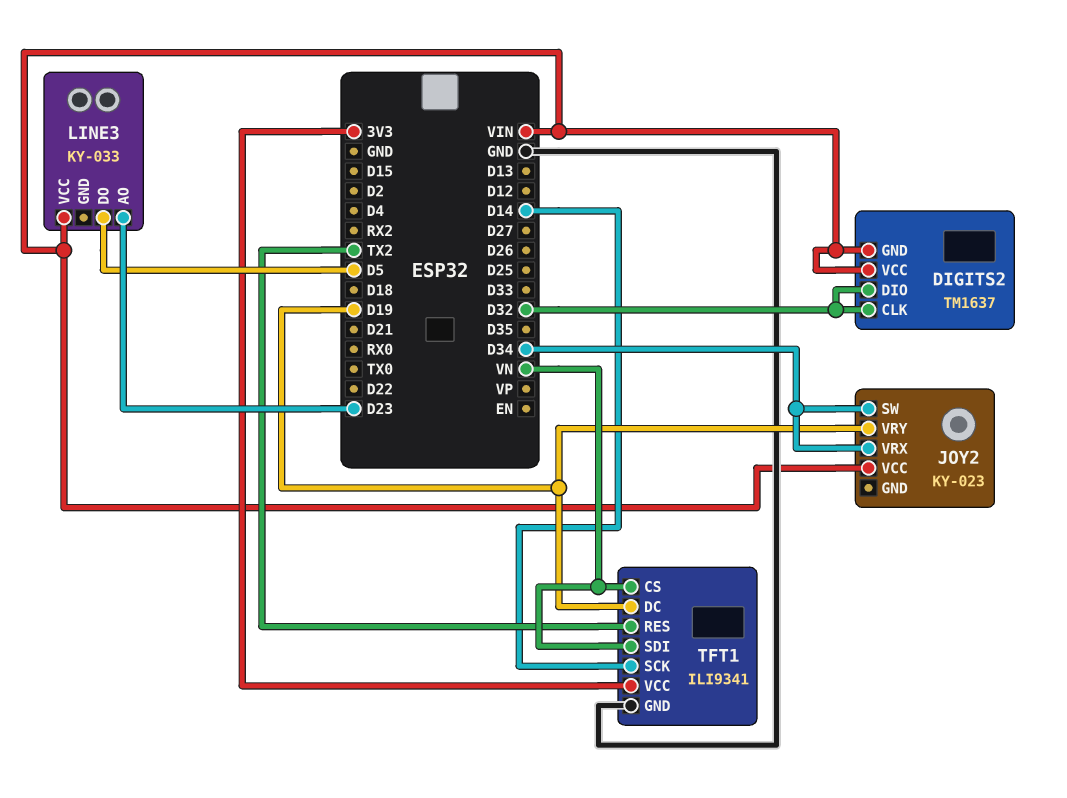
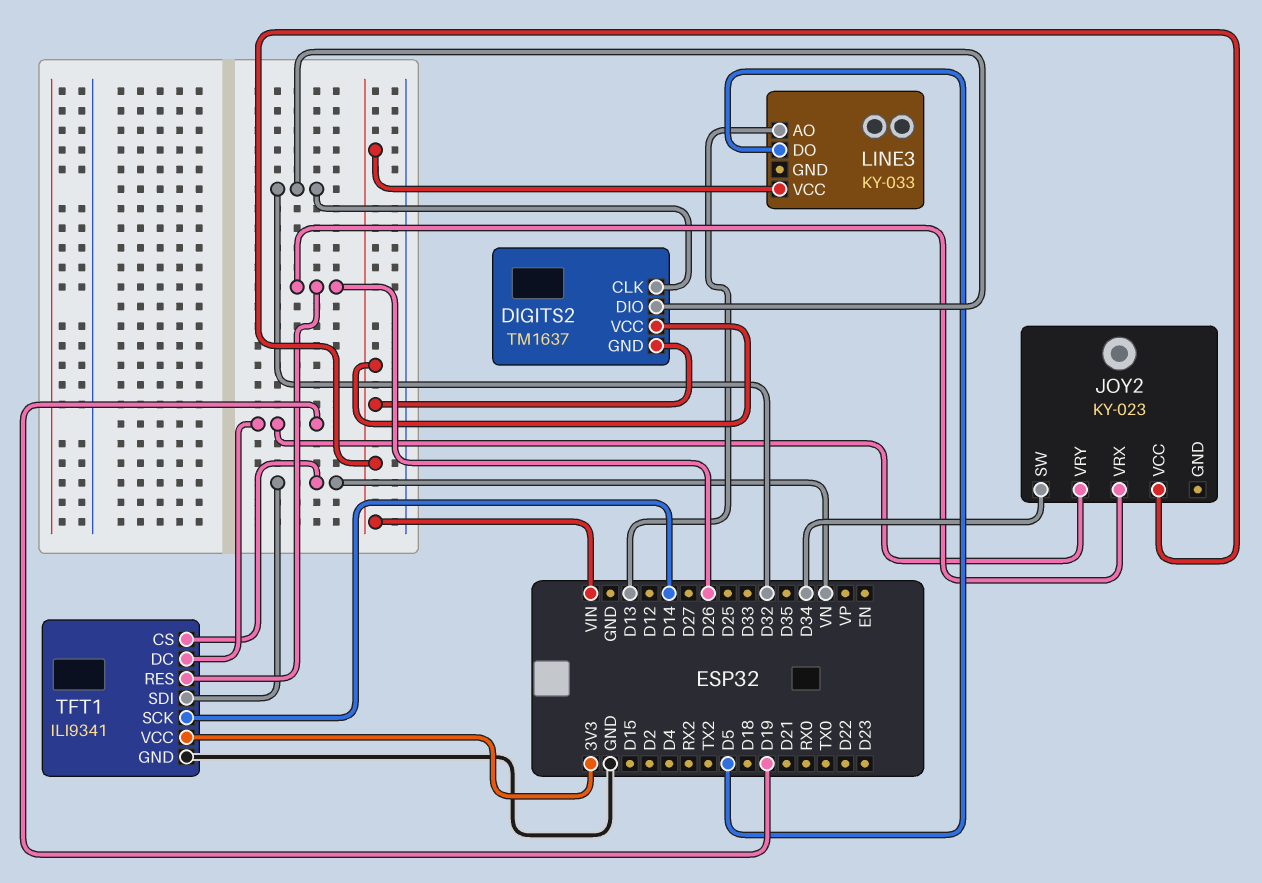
JOY2 pin VRX: D34 -> D26
LINE3 pin AO: D23 -> D13
TFT1 pin RES: TX2 -> D26

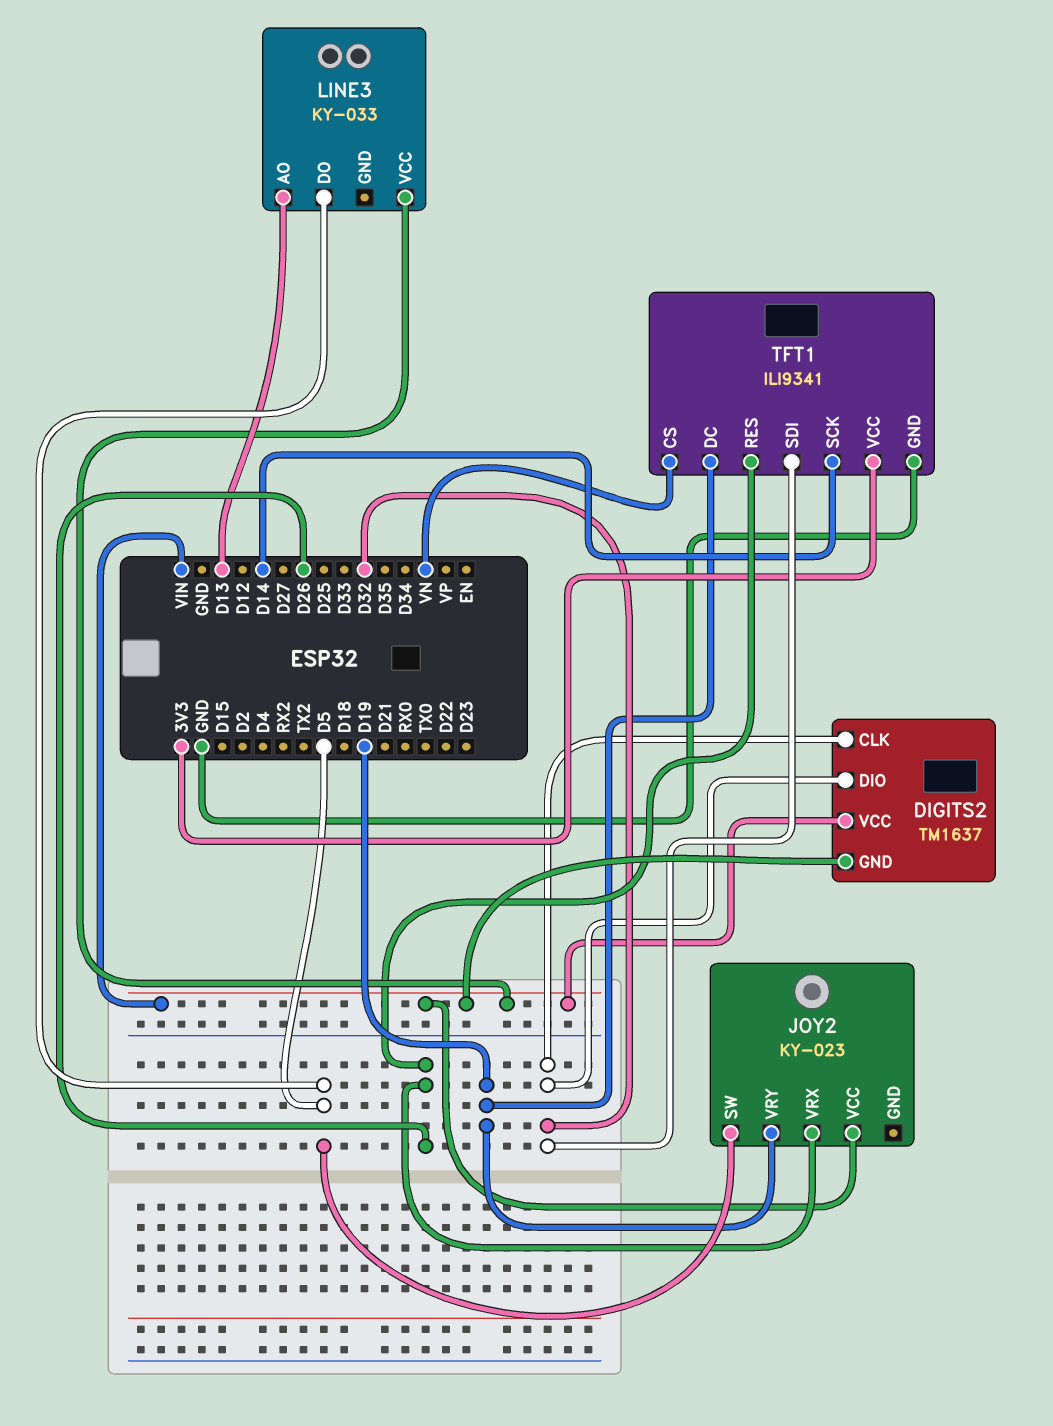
JOY2 pin SW: D34 -> D5
TFT1 pin SDI: VN -> D32

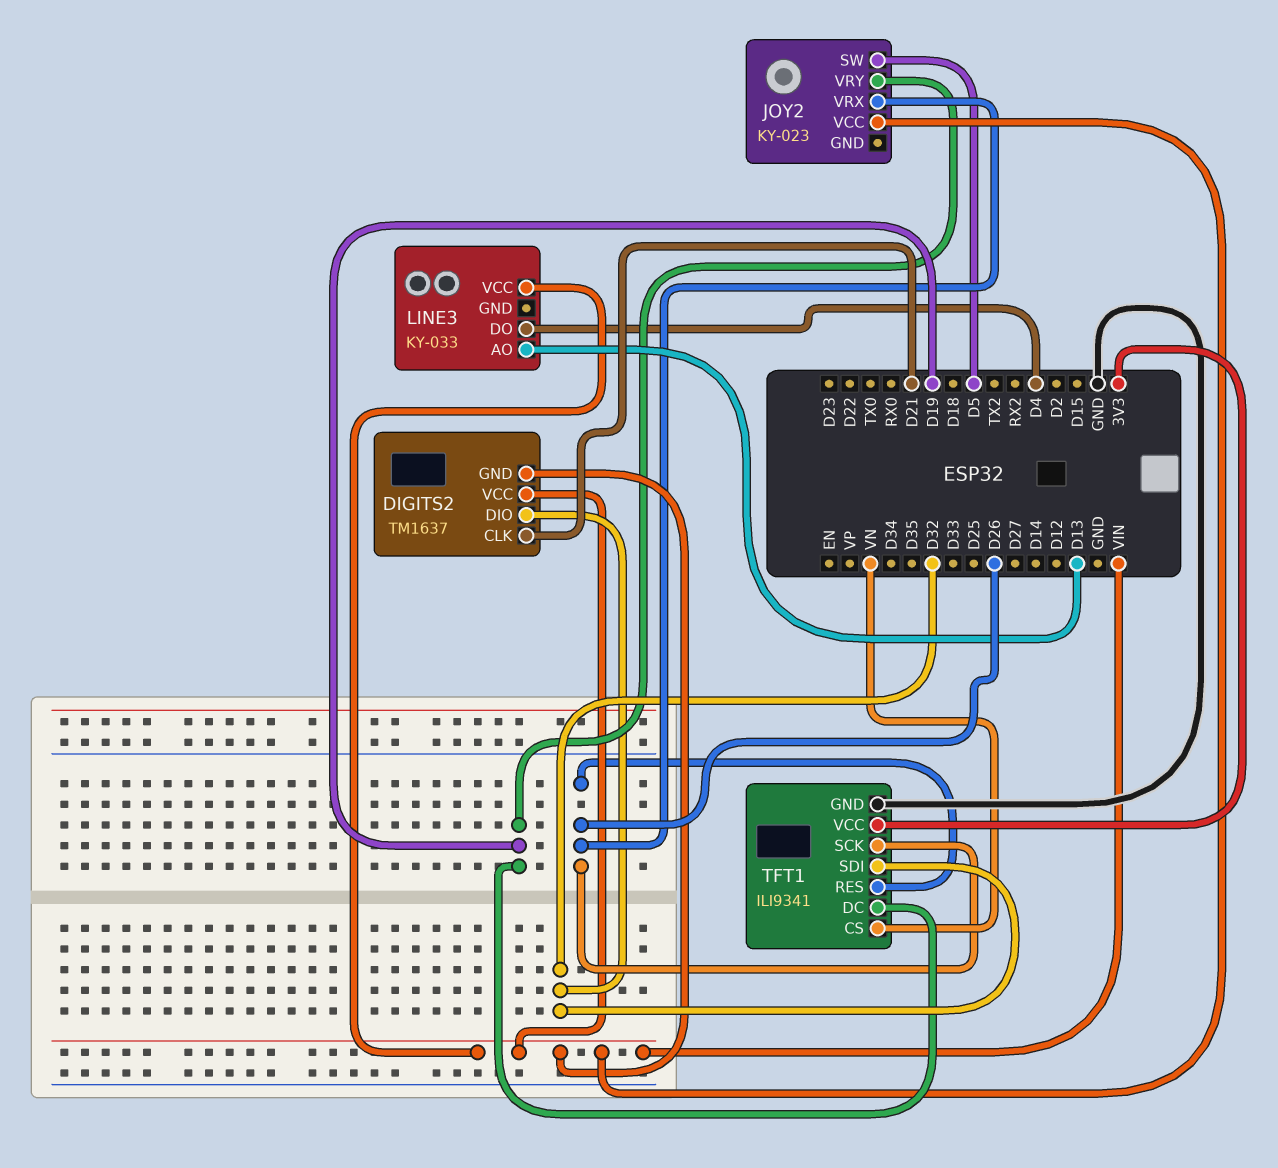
DIGITS2 pin CLK: D32 -> D21
LINE3 pin DO: D5 -> D4
TFT1 pin SCK: D14 -> D26

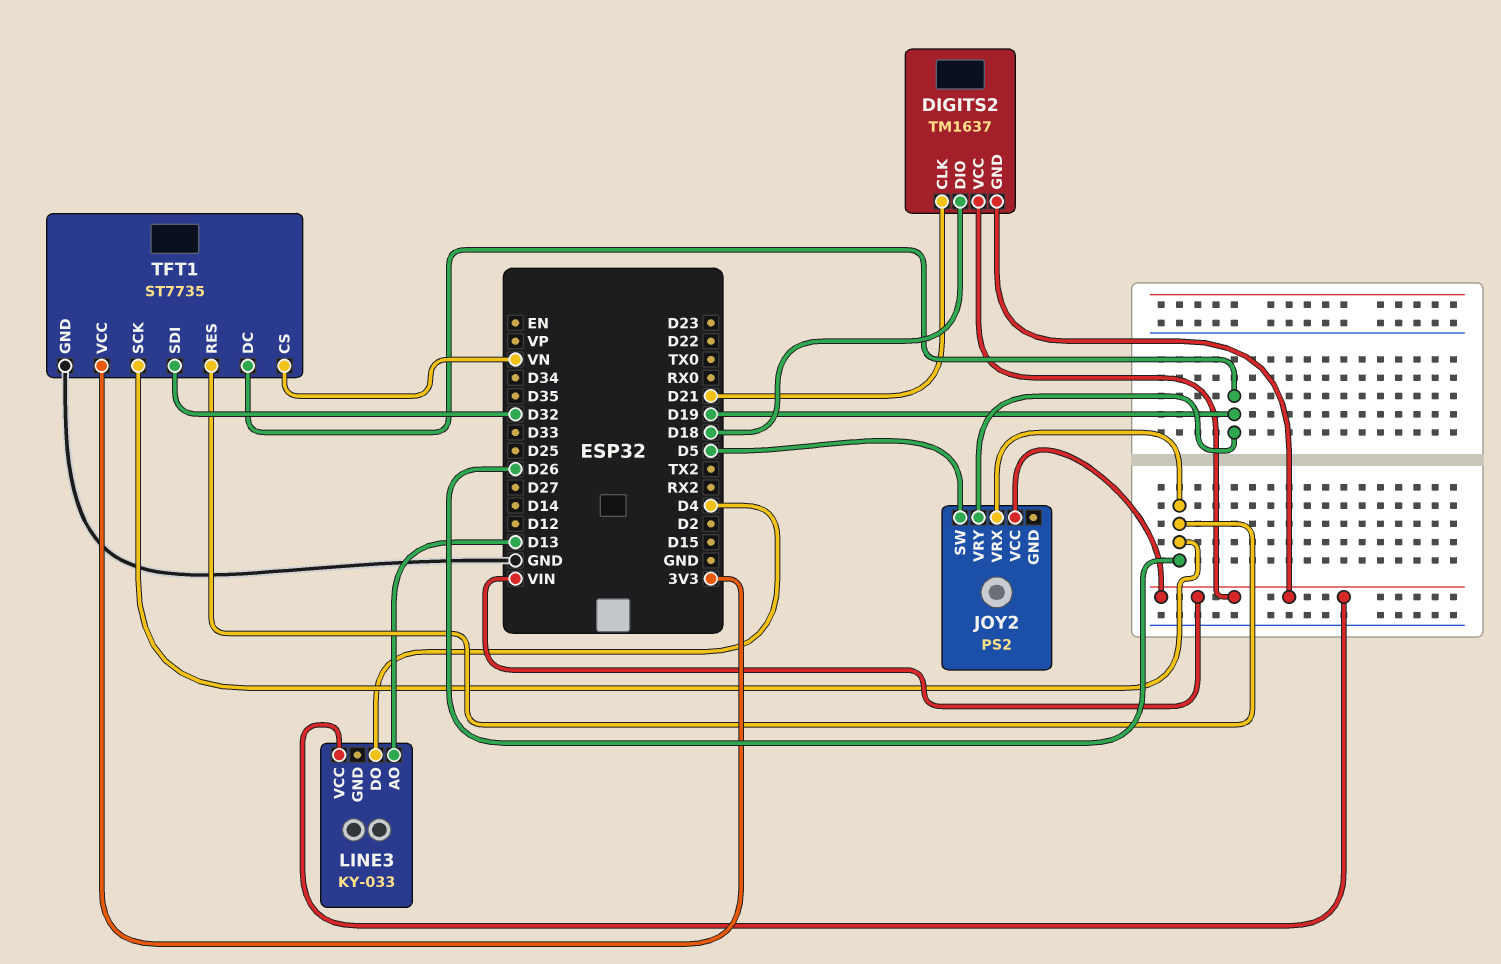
DIGITS2 pin DIO: D32 -> D18
JOY2: KY-023 -> PS2
TFT1: ILI9341 -> ST7735

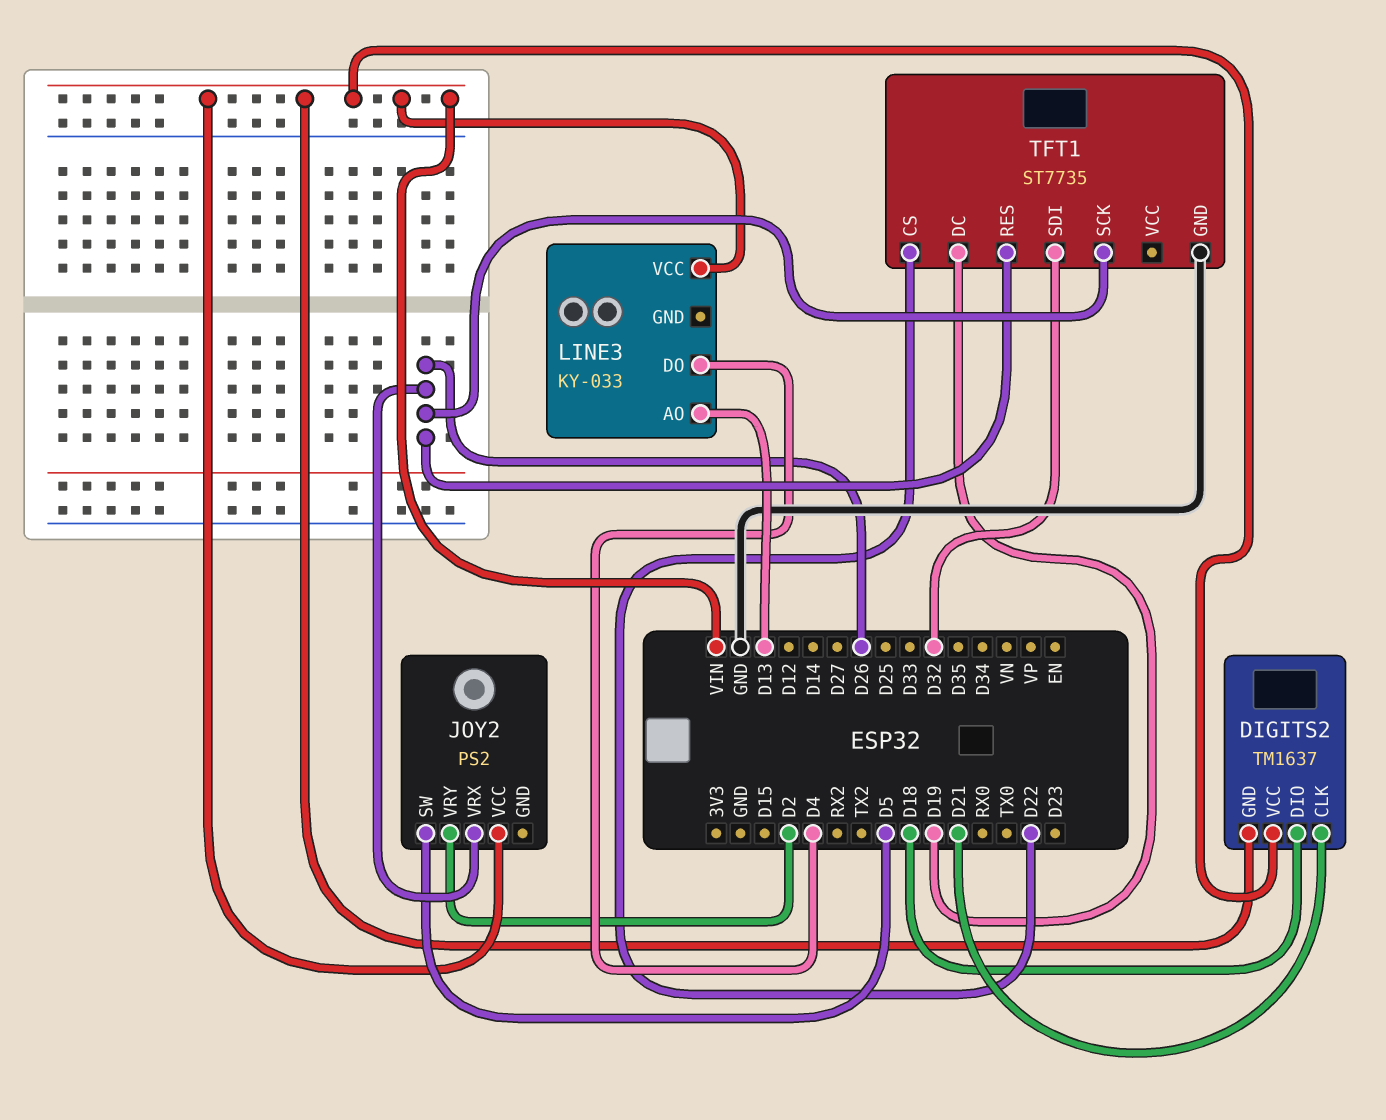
JOY2 pin VRY: D19 -> D2
TFT1 pin CS: VN -> D22
TFT1 pin VCC: 3V3 -> none

